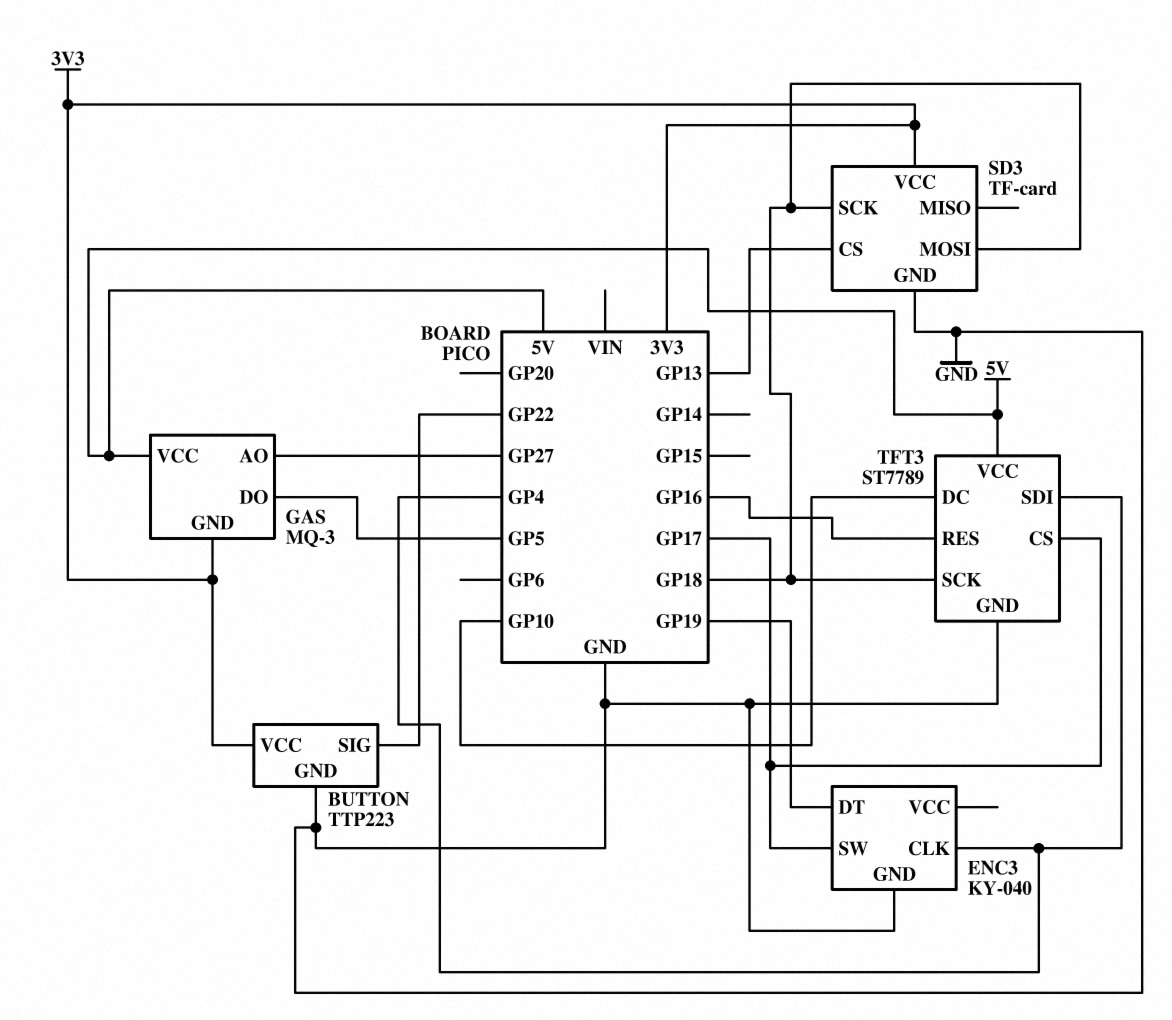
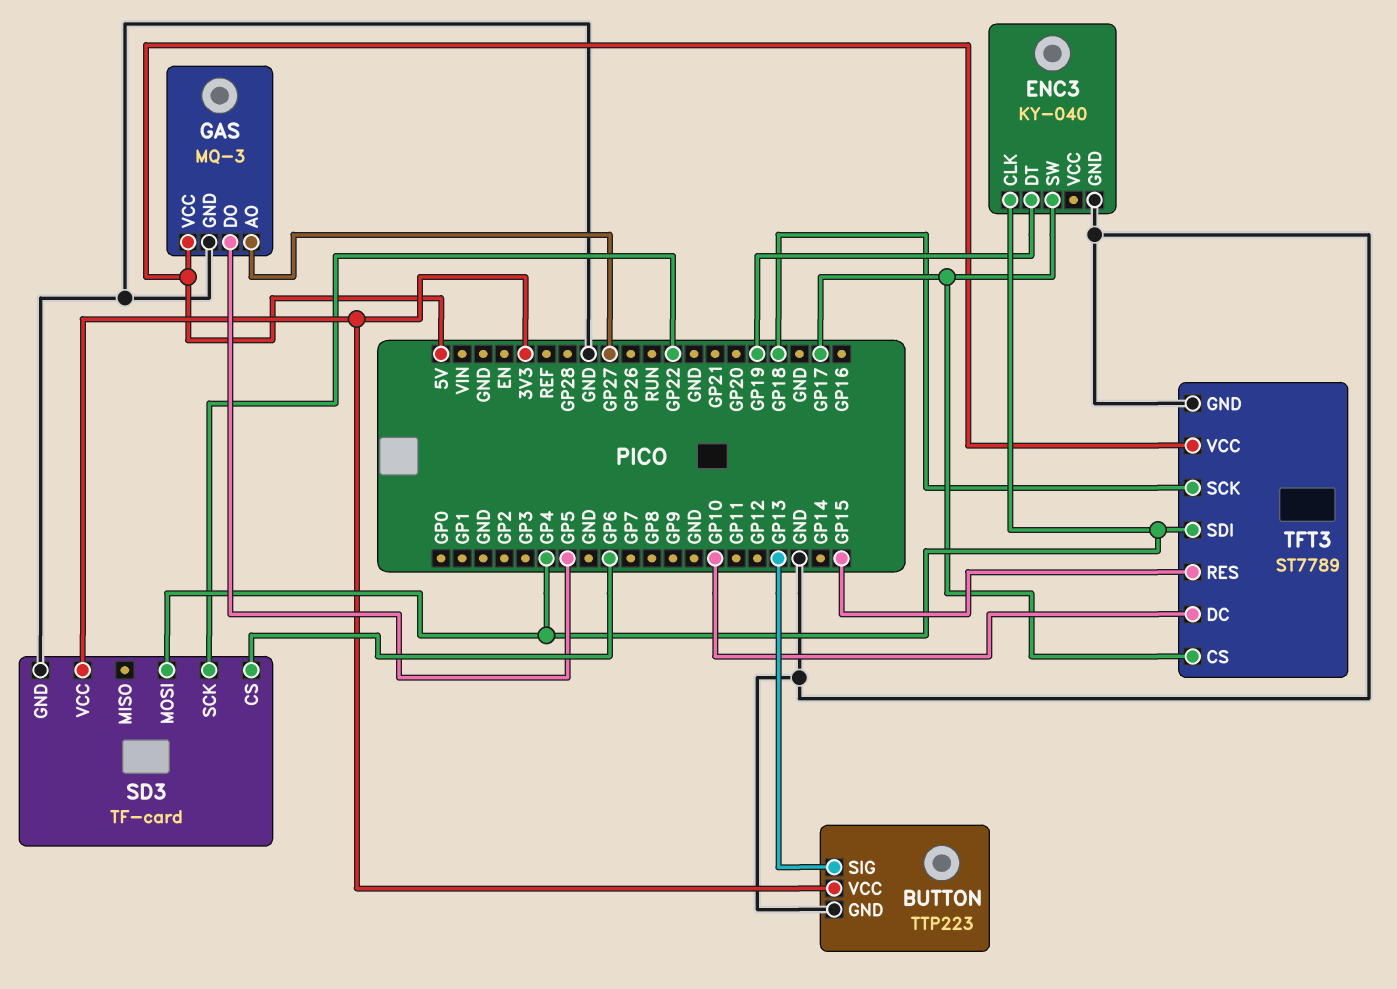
BUTTON pin SIG: GP22 -> GP13
GAS pin GND: 3V3 -> GND
SD3 pin CS: GP13 -> GP6
SD3 pin MOSI: GP18 -> GP4
SD3 pin SCK: GP18 -> GP22
TFT3 pin RES: GP16 -> GP15

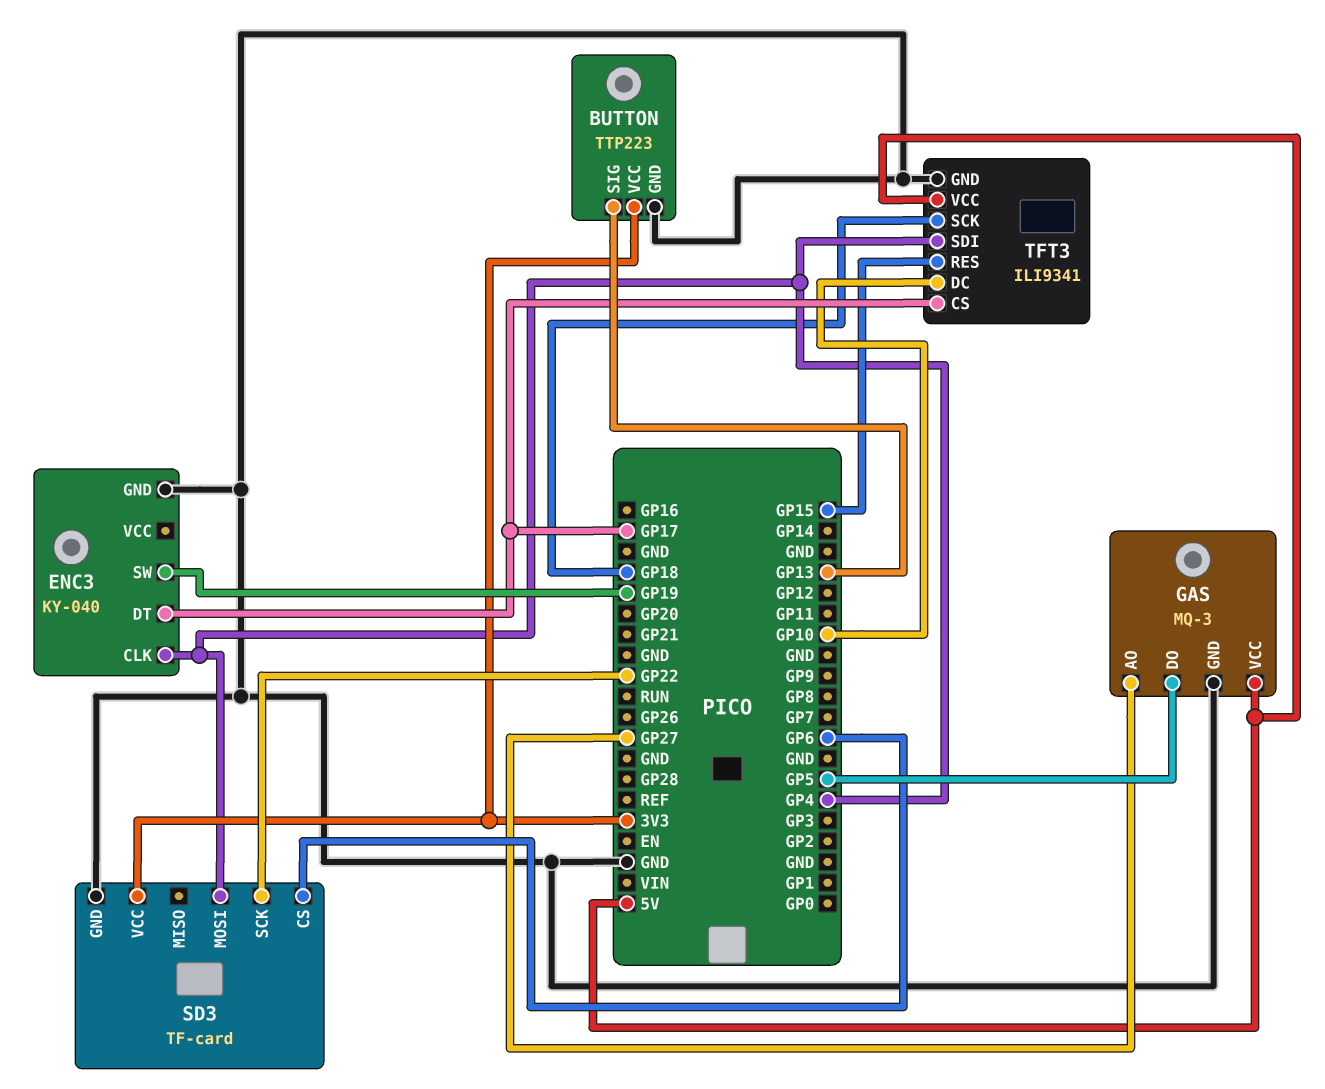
ENC3 pin DT: GP19 -> GP17
ENC3 pin SW: GP17 -> GP19
TFT3: ST7789 -> ILI9341

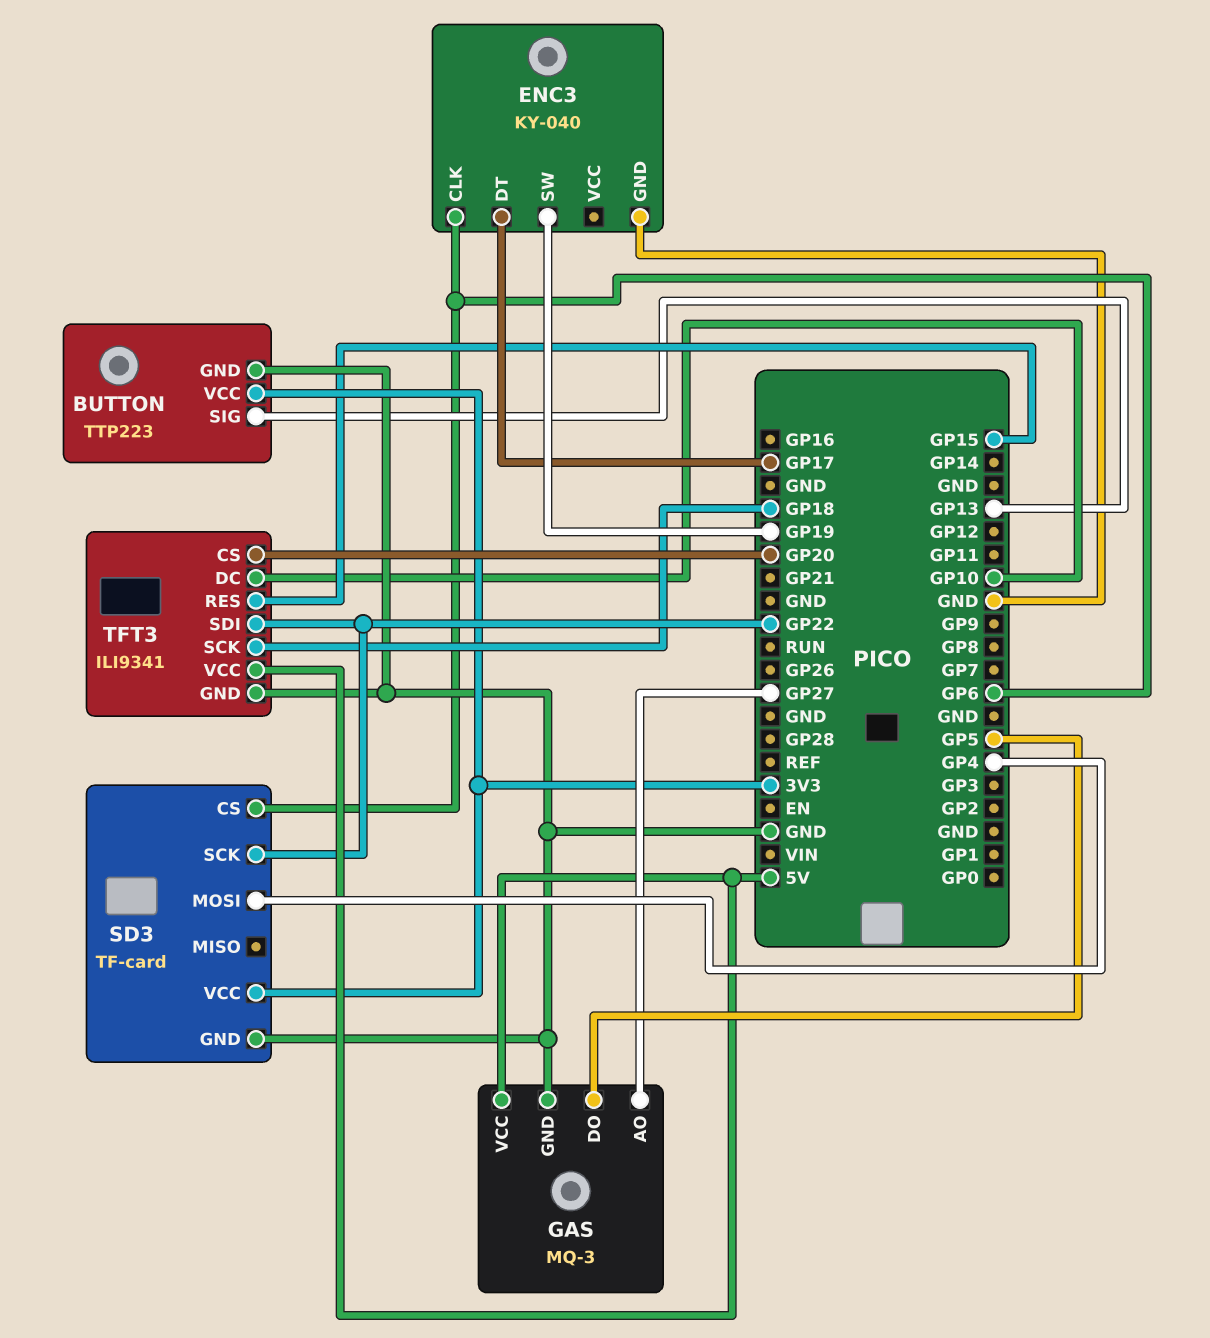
ENC3 pin CLK: GP4 -> GP6
TFT3 pin CS: GP17 -> GP20
TFT3 pin SDI: GP4 -> GP22

